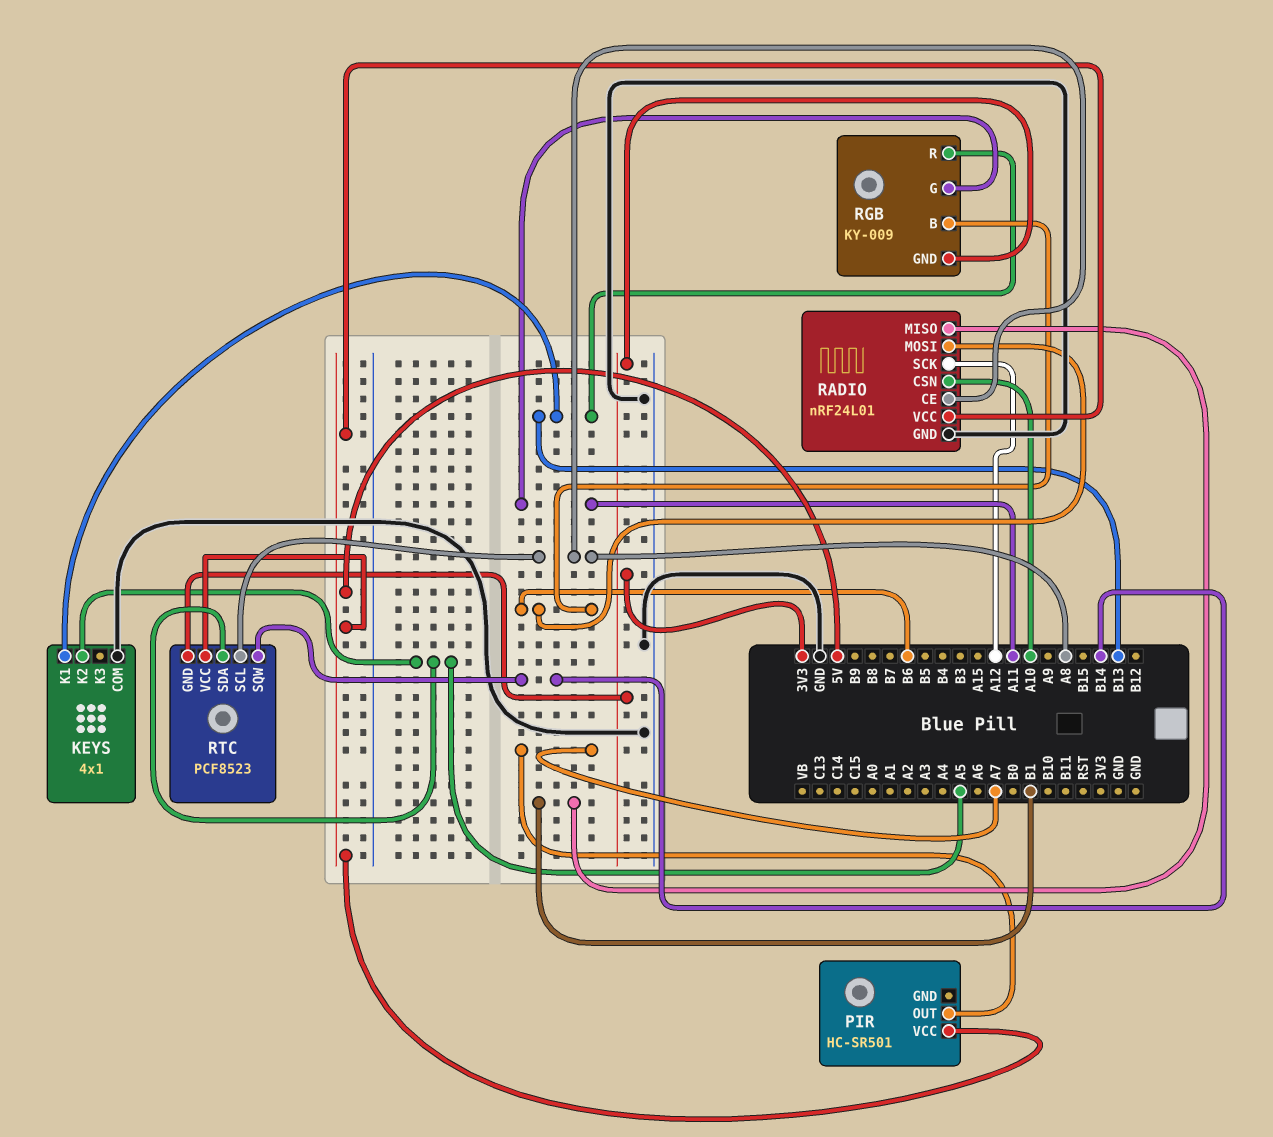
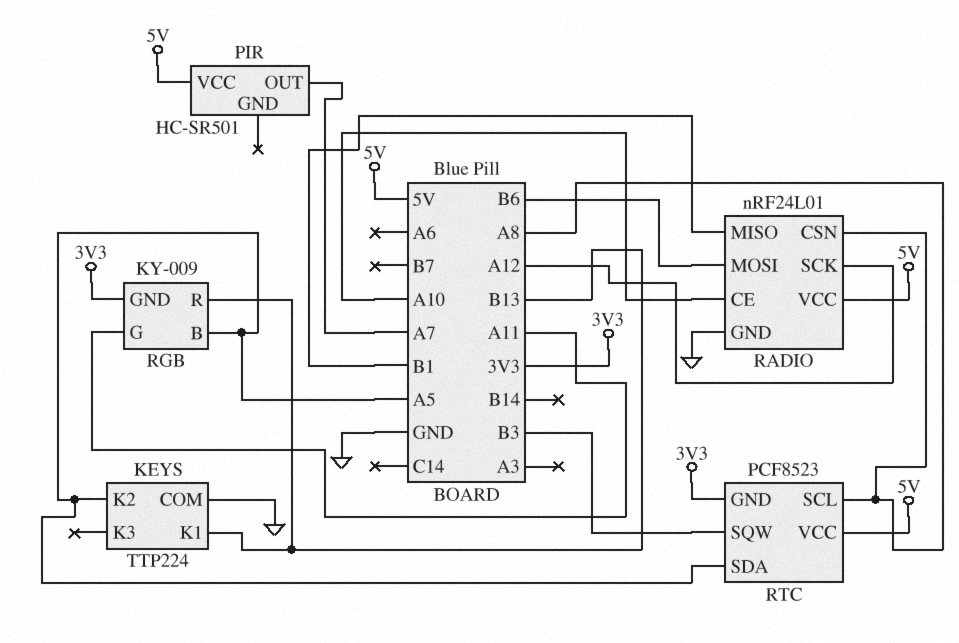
KEYS: 4x1 -> TTP224
RADIO pin CE: A8 -> A10
RADIO pin CSN: A10 -> A8
RGB pin B: B6 -> A5
RTC pin SQW: B14 -> B3

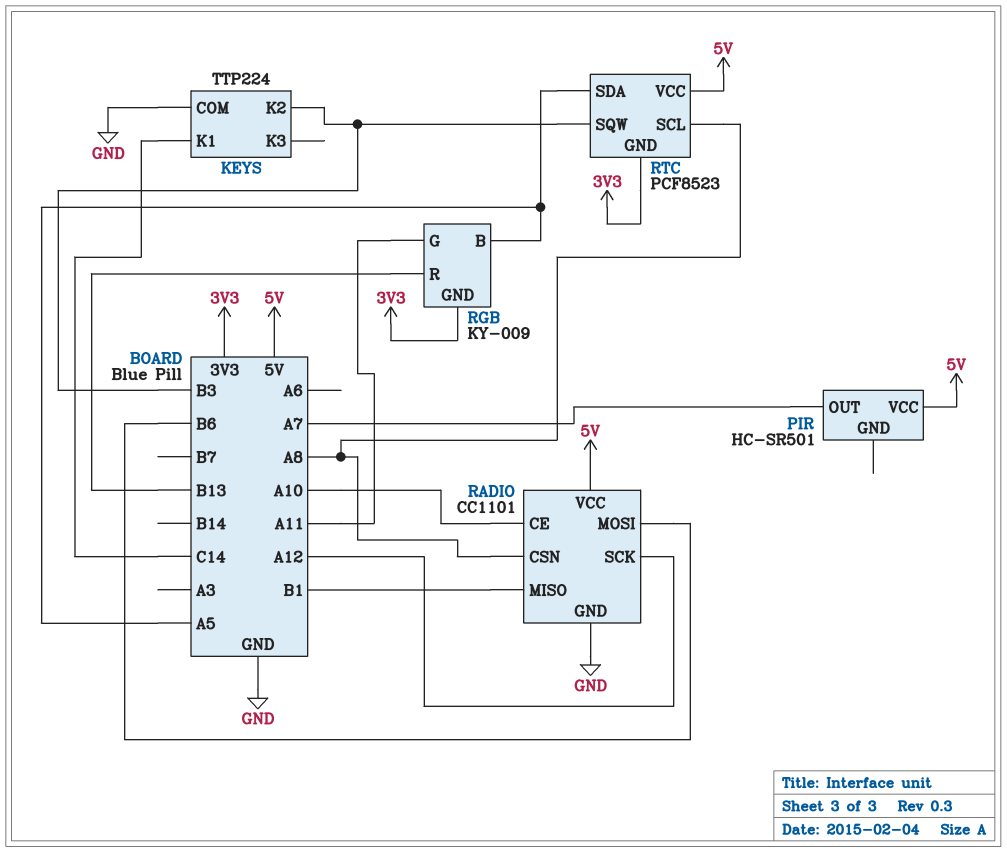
KEYS pin K1: B13 -> C14
KEYS pin K2: A5 -> B3
RADIO: nRF24L01 -> CC1101

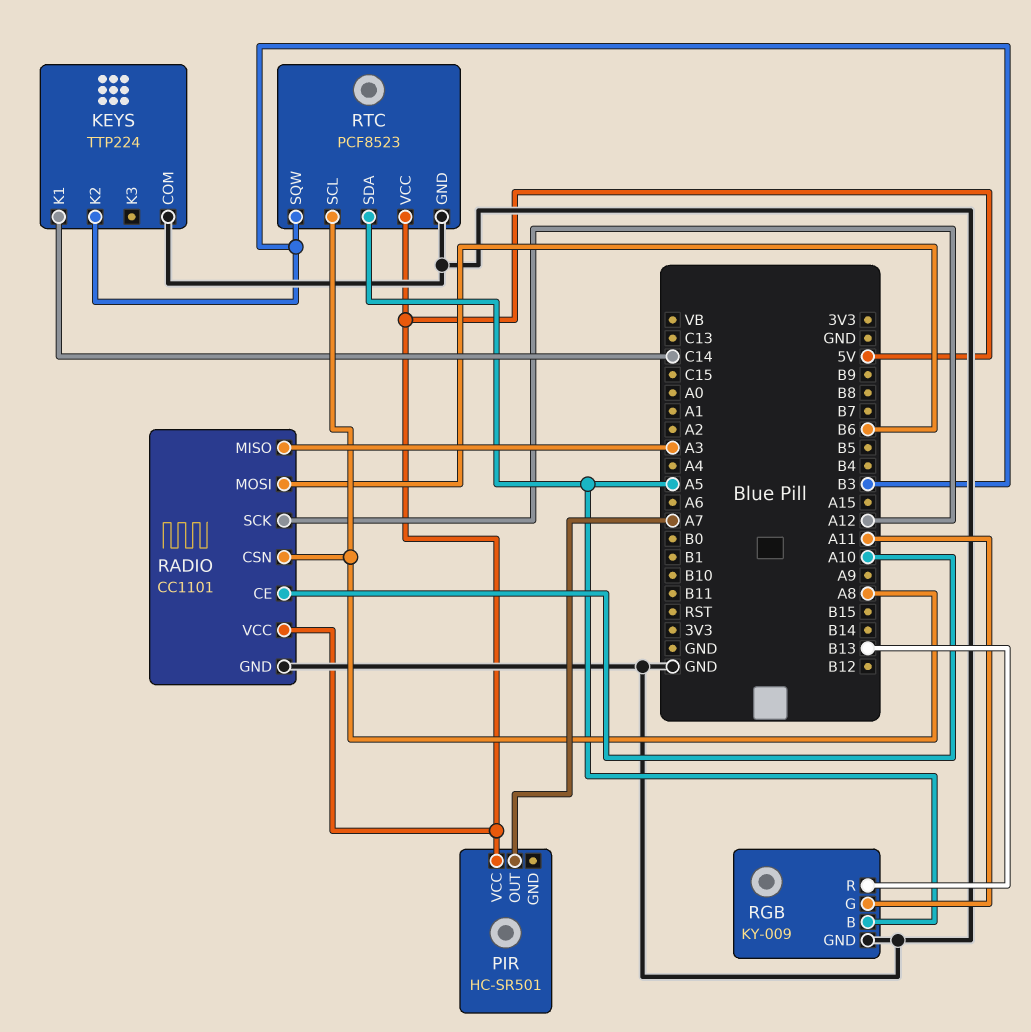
RADIO pin MISO: B1 -> A3
RGB pin GND: 3V3 -> GND
RTC pin GND: 3V3 -> GND

